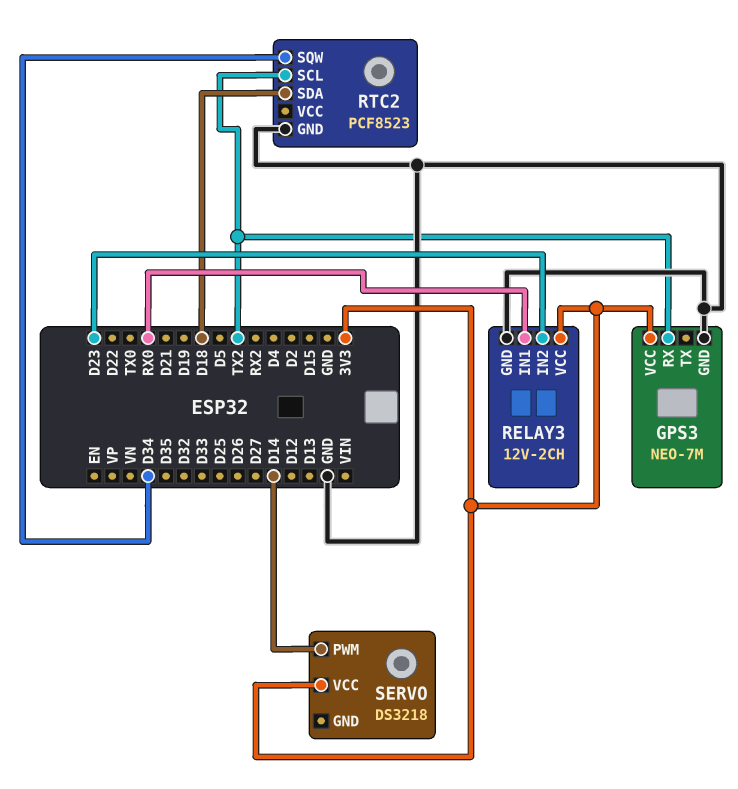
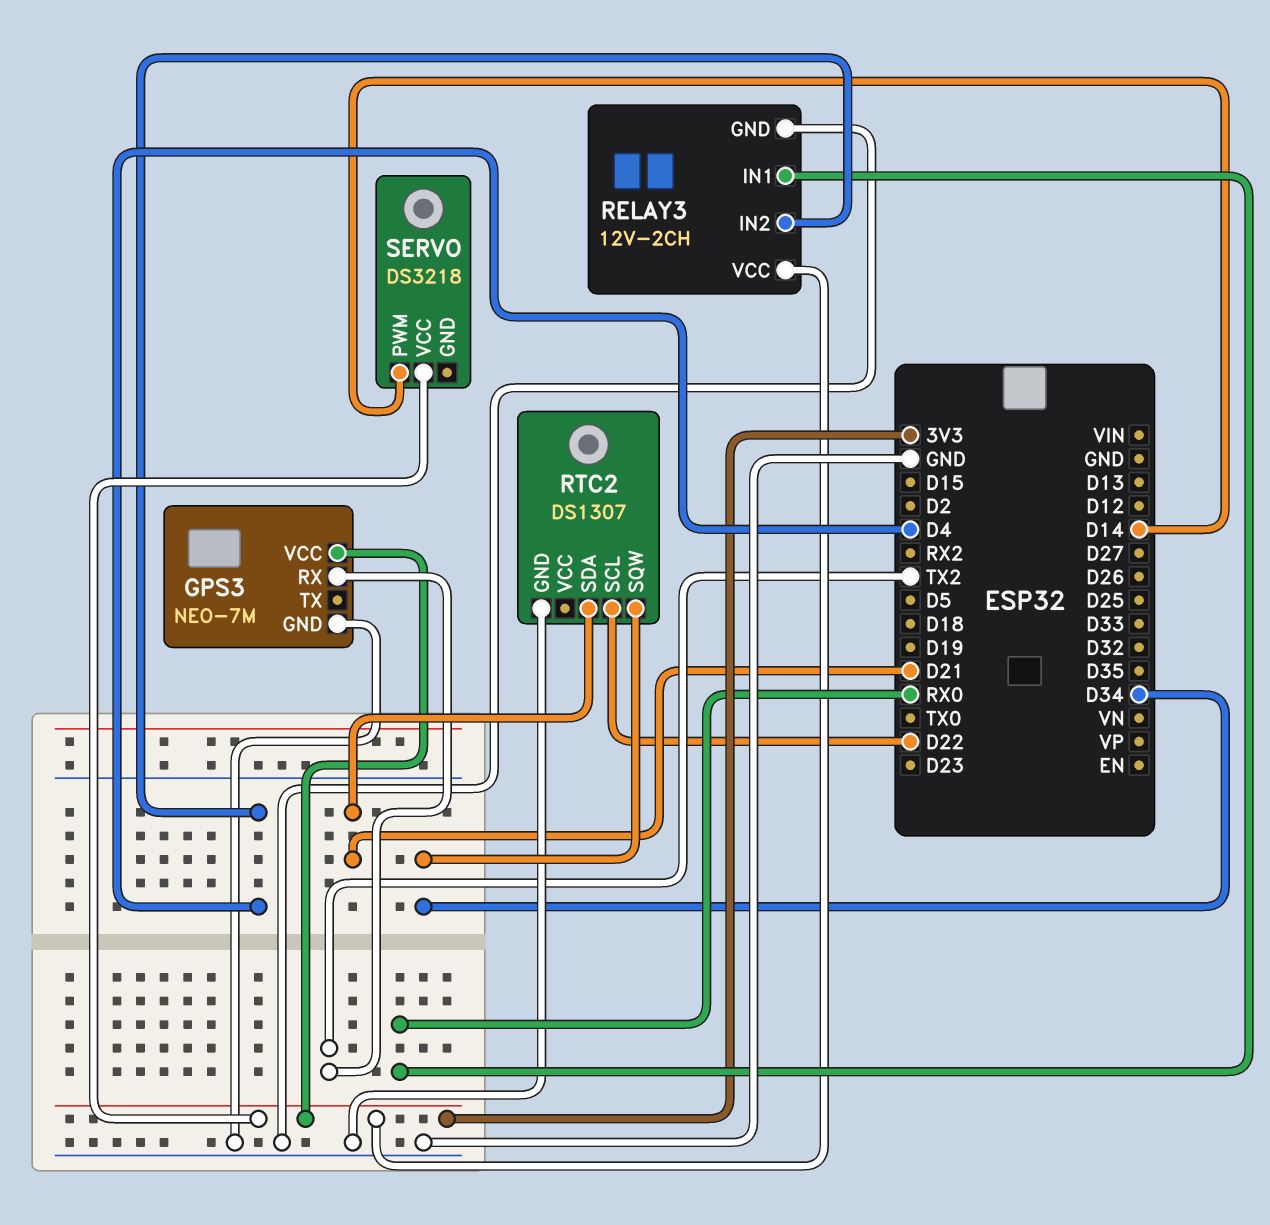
RELAY3 pin IN2: D23 -> D4
RTC2: PCF8523 -> DS1307
RTC2 pin SCL: TX2 -> D22
RTC2 pin SDA: D18 -> D21

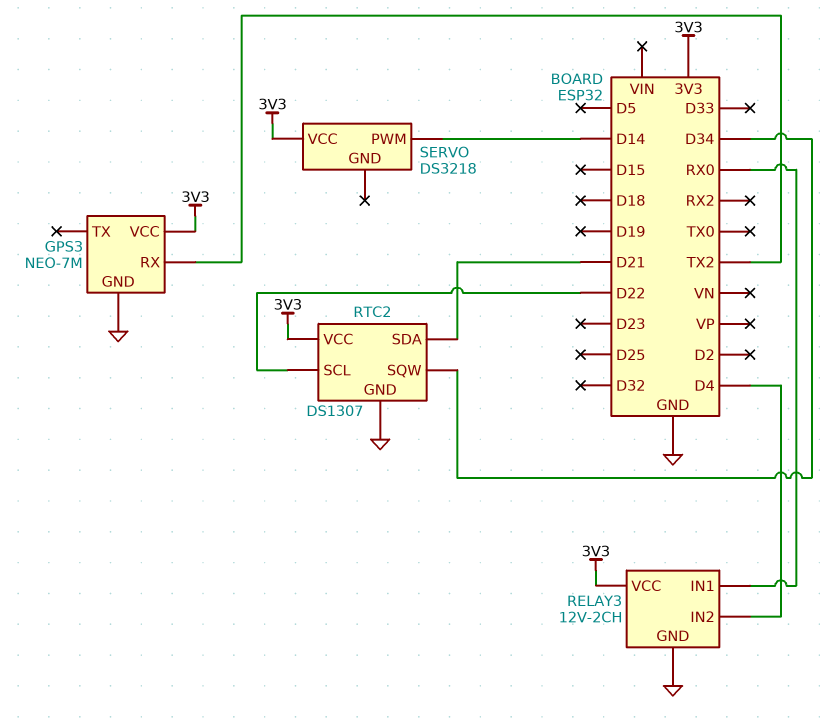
RTC2 pin VCC: none -> 3V3

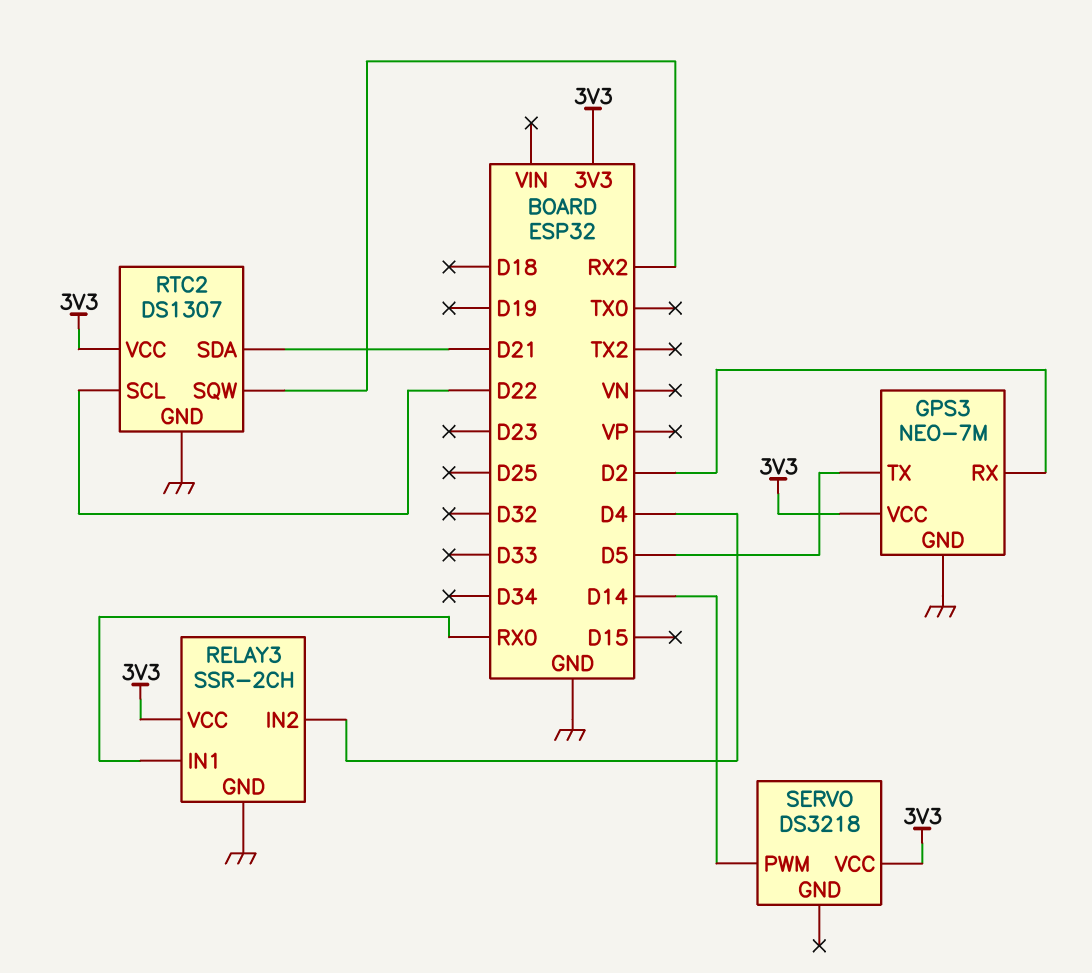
GPS3 pin RX: TX2 -> D2
GPS3 pin TX: none -> D5
RELAY3: 12V-2CH -> SSR-2CH
RTC2 pin SQW: D34 -> RX2

